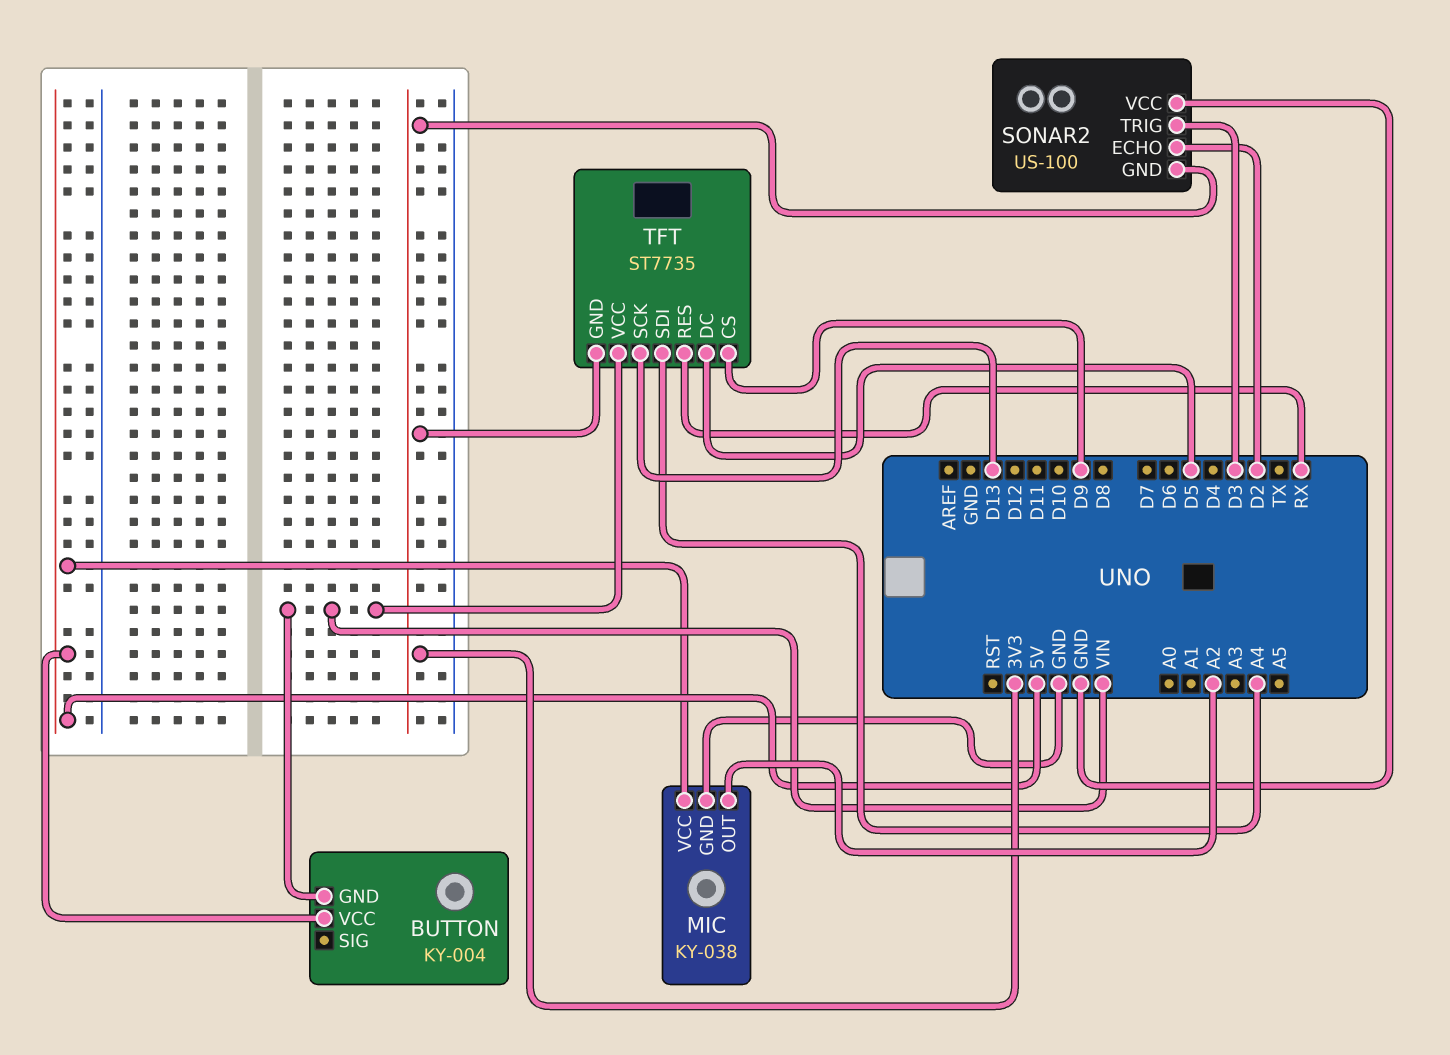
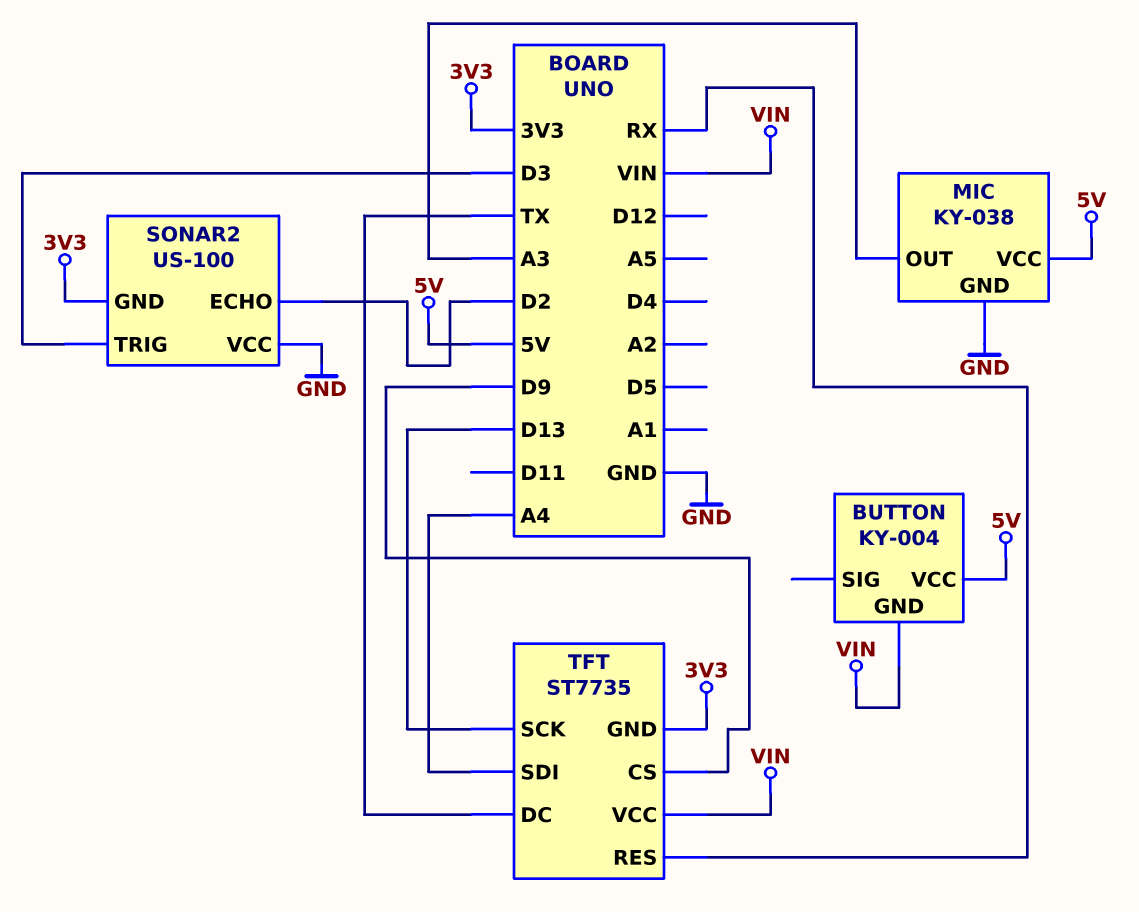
MIC pin OUT: A2 -> A3
TFT pin DC: D5 -> TX

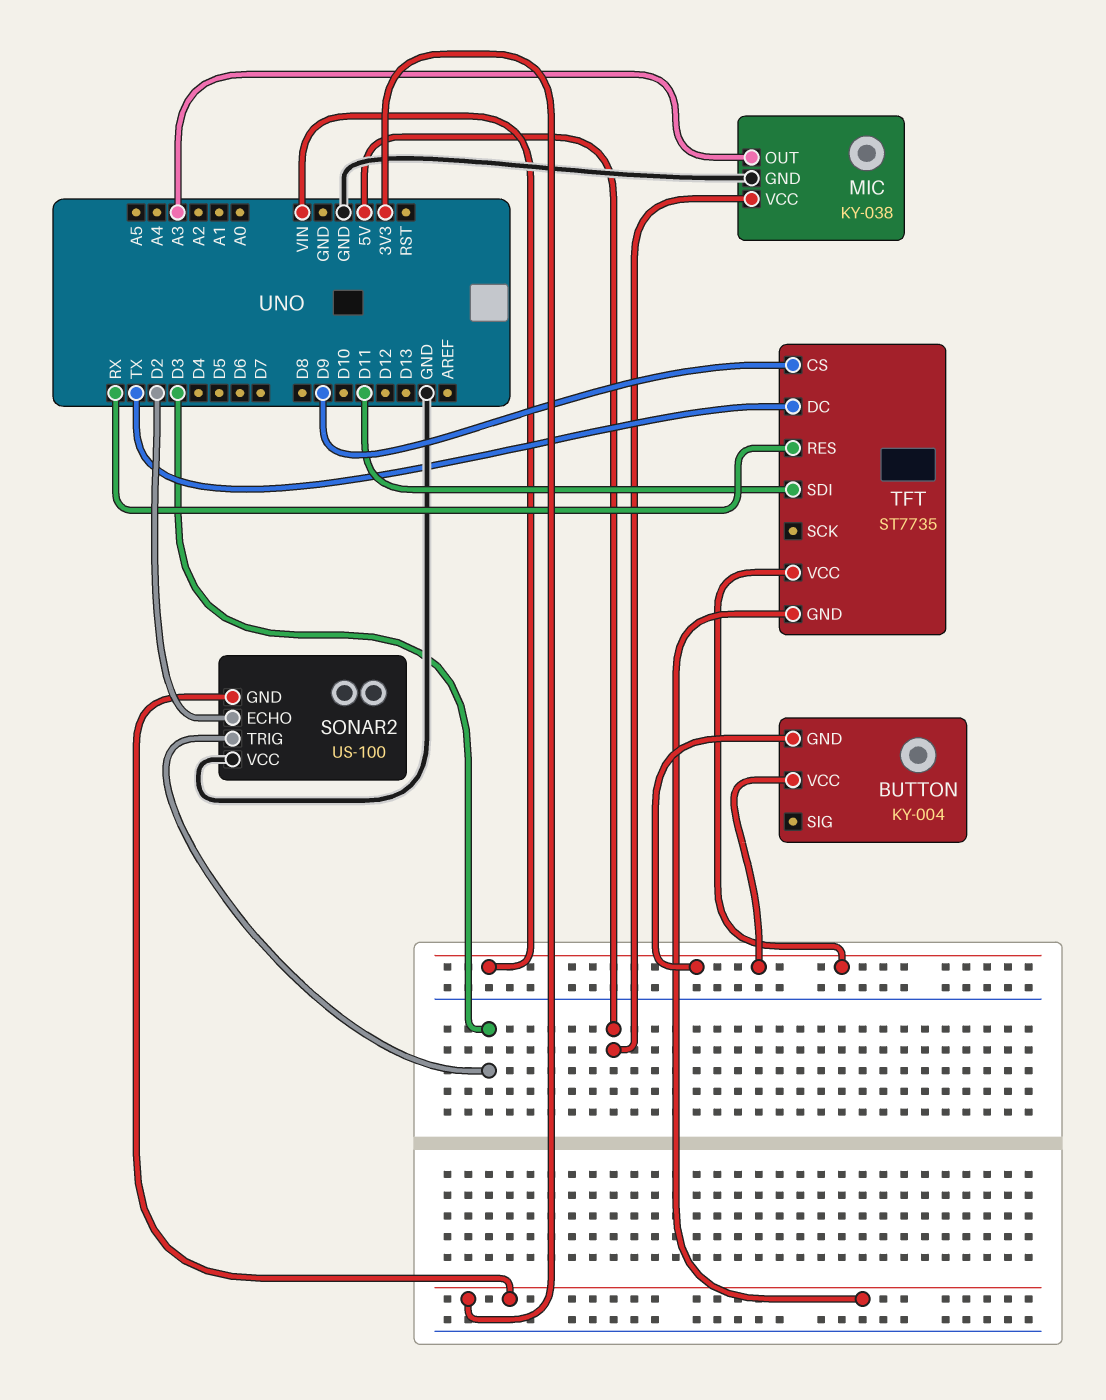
BUTTON pin VCC: 5V -> VIN
TFT pin SCK: D13 -> none
TFT pin SDI: A4 -> D11

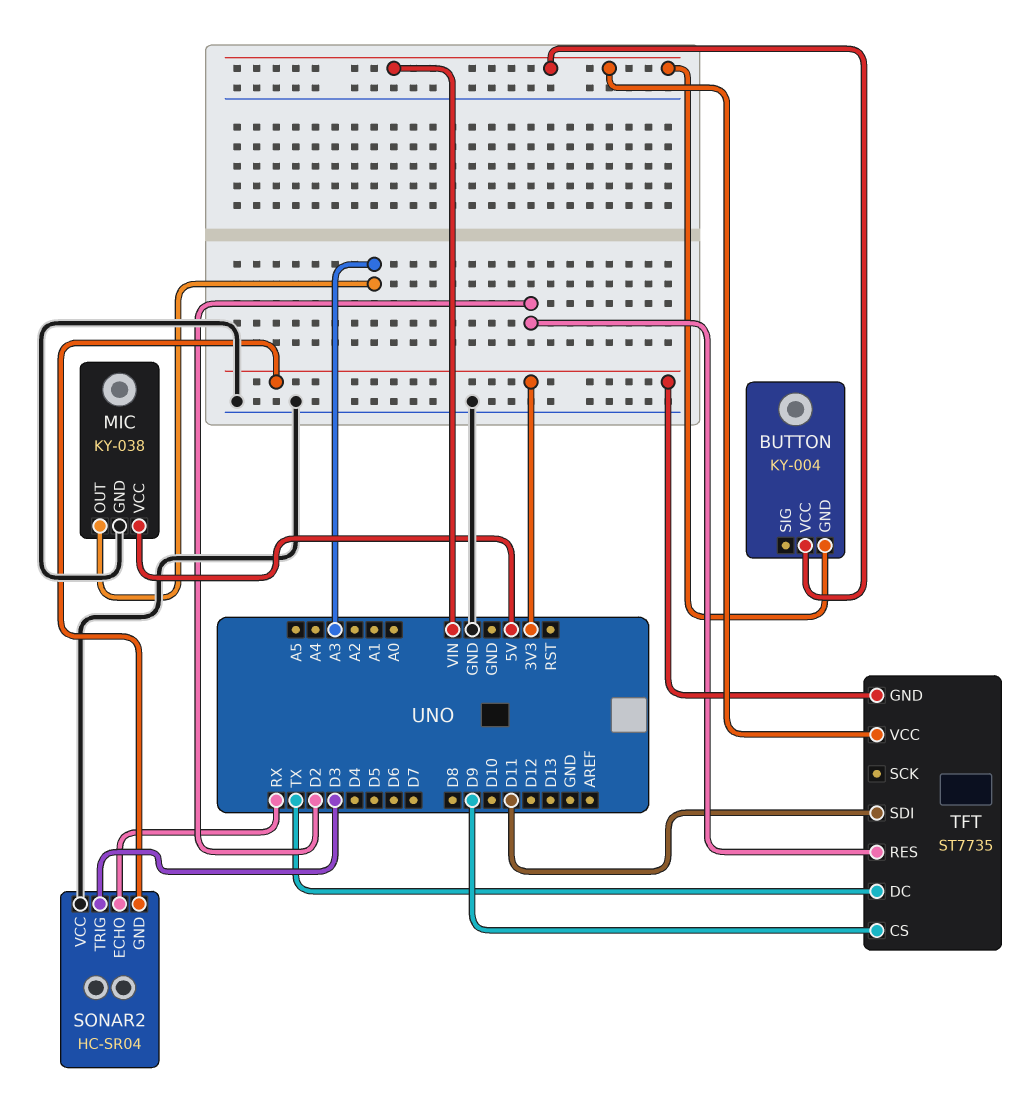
SONAR2: US-100 -> HC-SR04
SONAR2 pin ECHO: D2 -> RX
TFT pin RES: RX -> D2

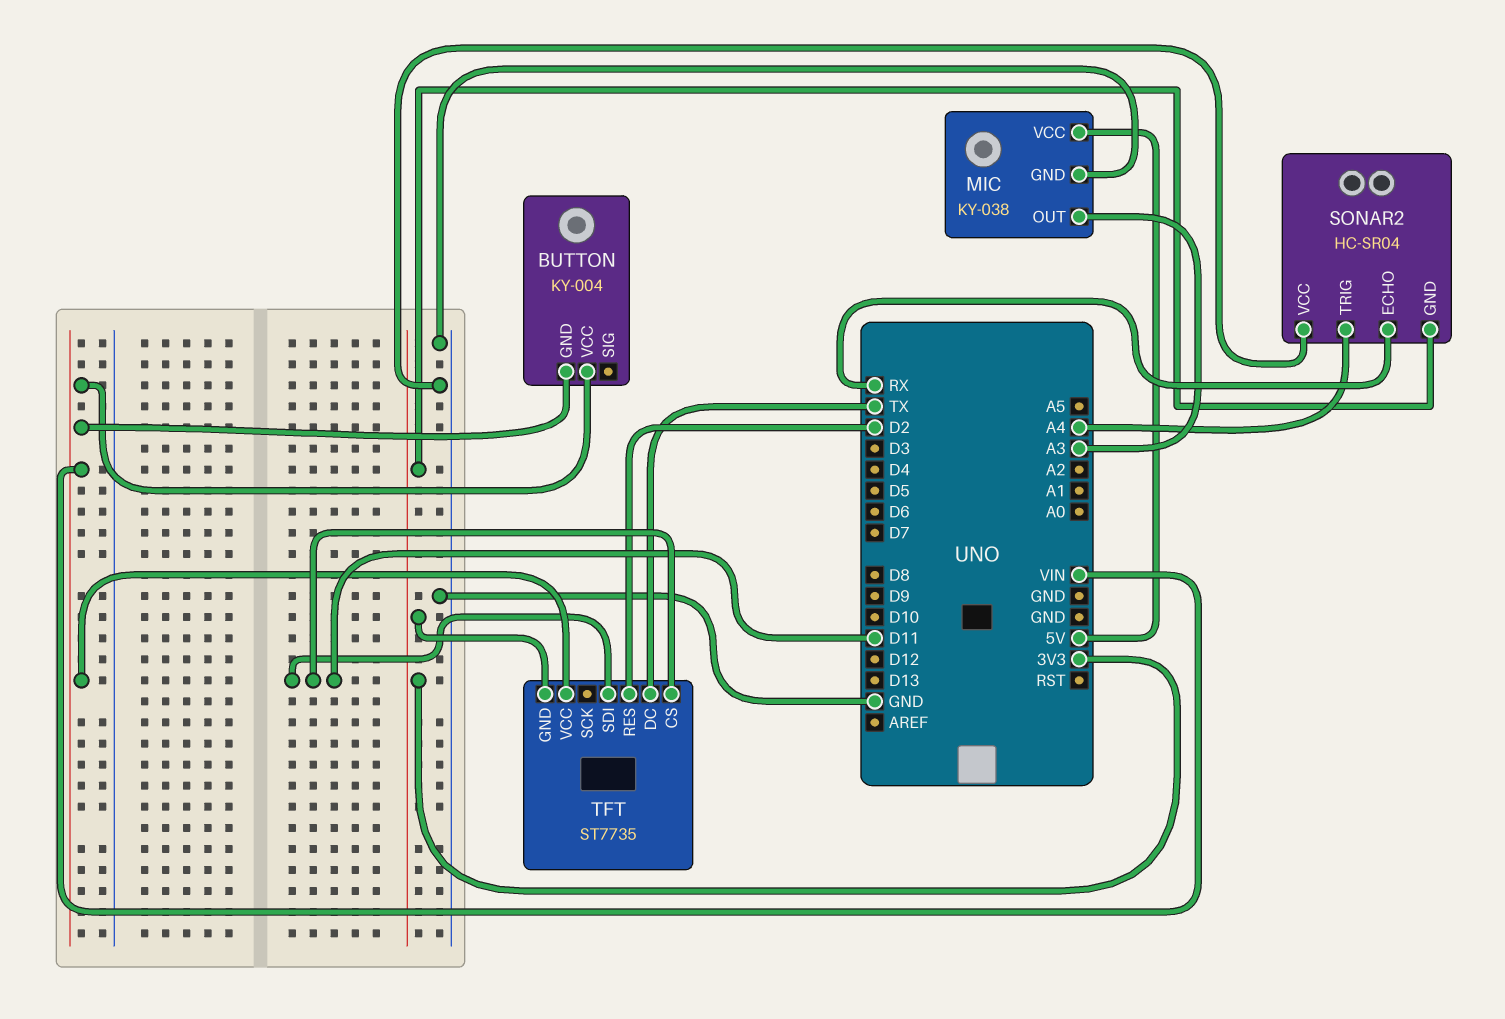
SONAR2 pin TRIG: D3 -> A4
TFT pin CS: D9 -> D11

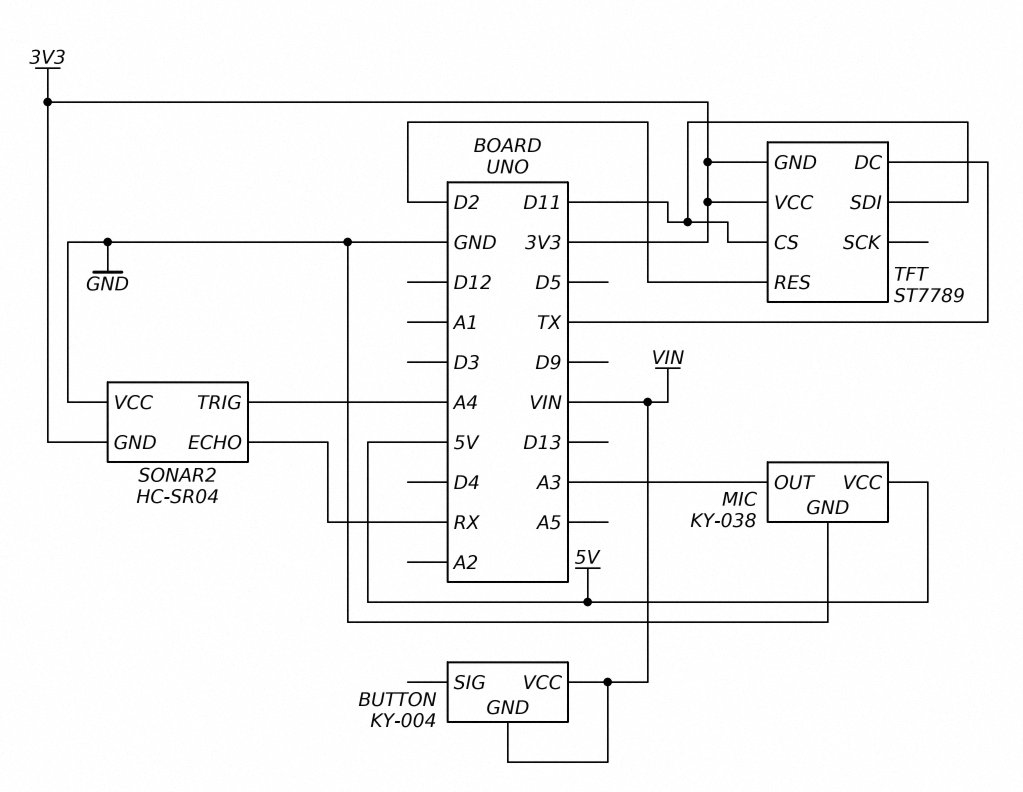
TFT: ST7735 -> ST7789
TFT pin VCC: VIN -> 3V3

